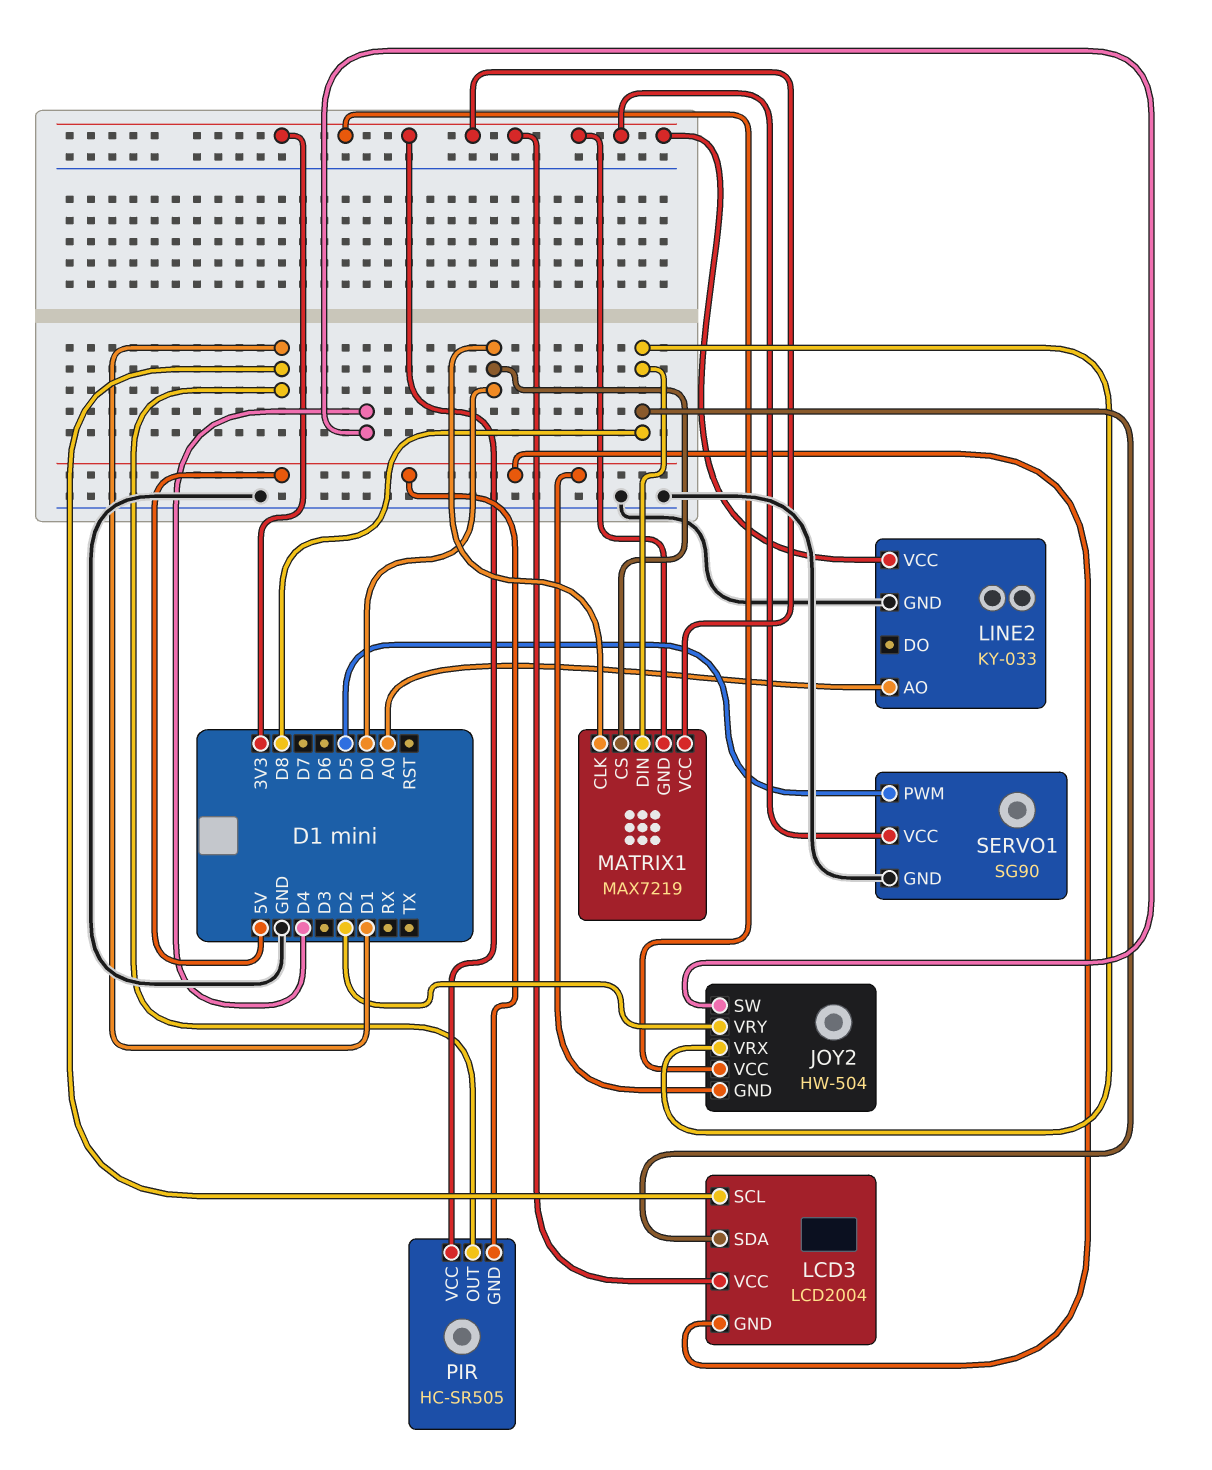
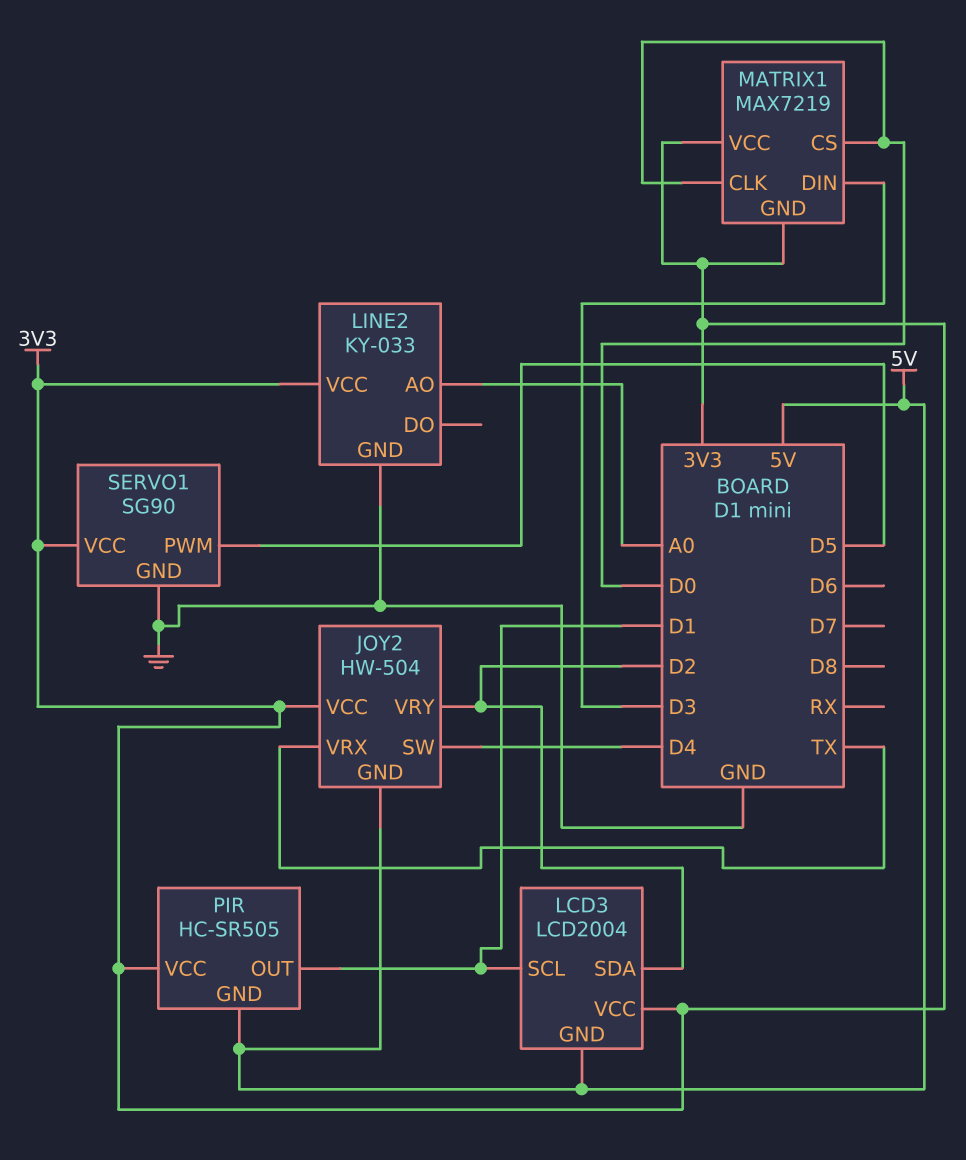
JOY2 pin VRX: D8 -> TX
LCD3 pin SDA: D8 -> D2
MATRIX1 pin DIN: D8 -> D3

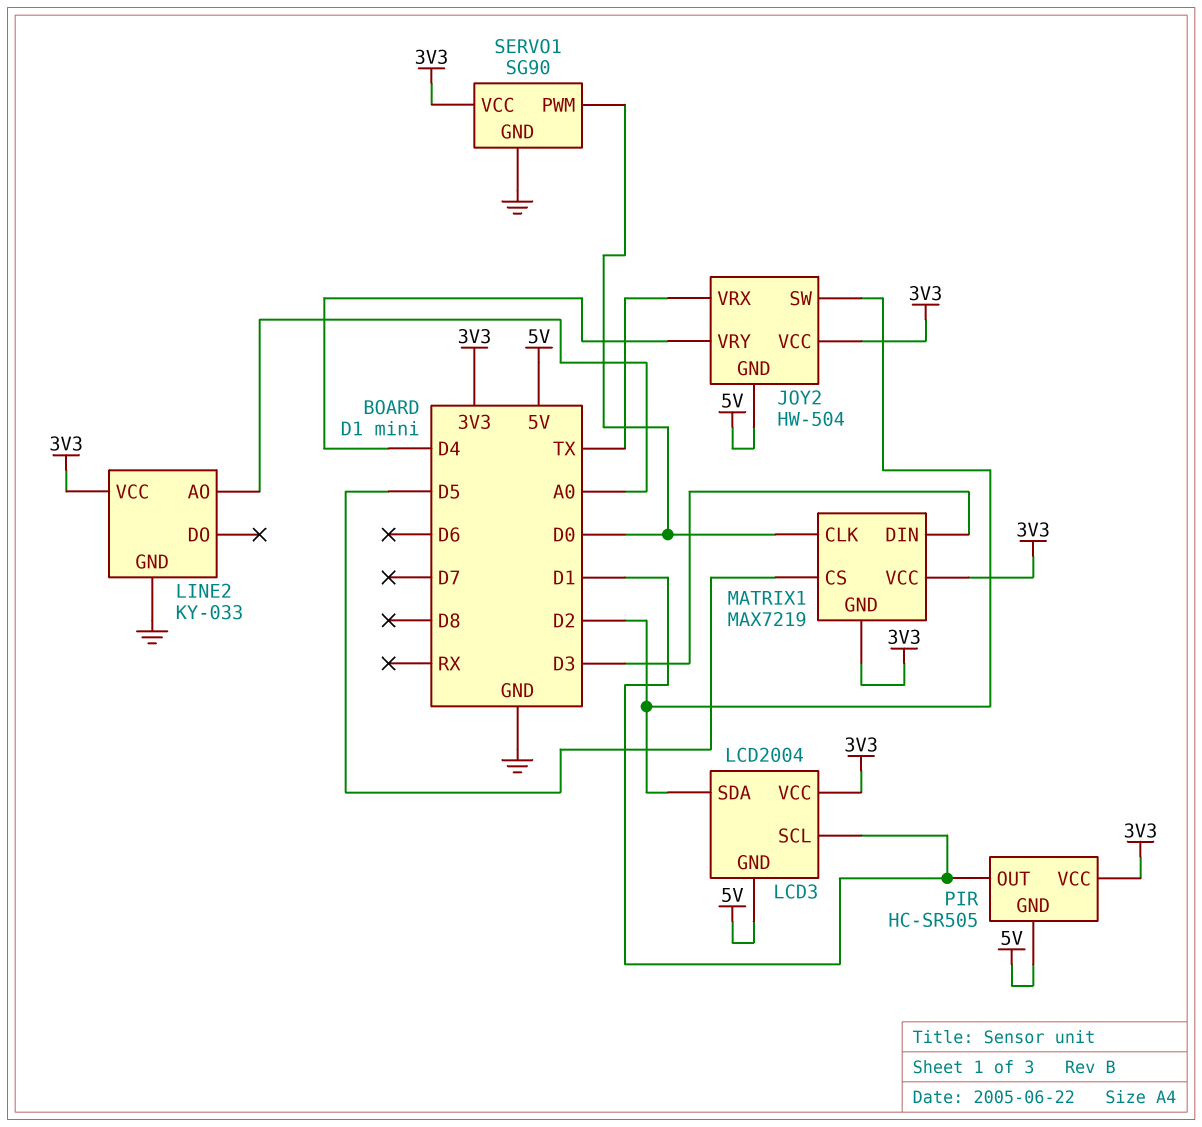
JOY2 pin SW: D4 -> D2
JOY2 pin VRY: D2 -> D4
MATRIX1 pin CS: D0 -> D5
SERVO1 pin PWM: D5 -> D0

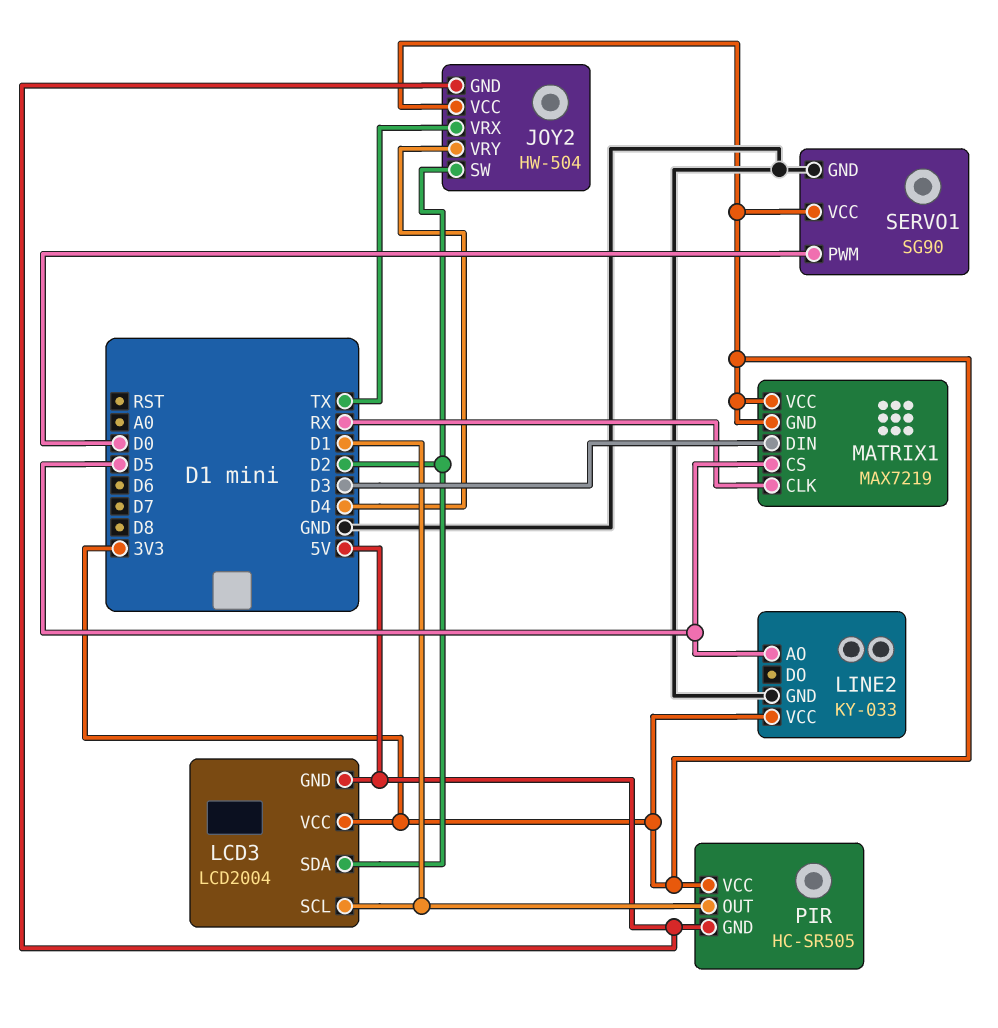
LINE2 pin AO: A0 -> D5
MATRIX1 pin CLK: D0 -> RX

